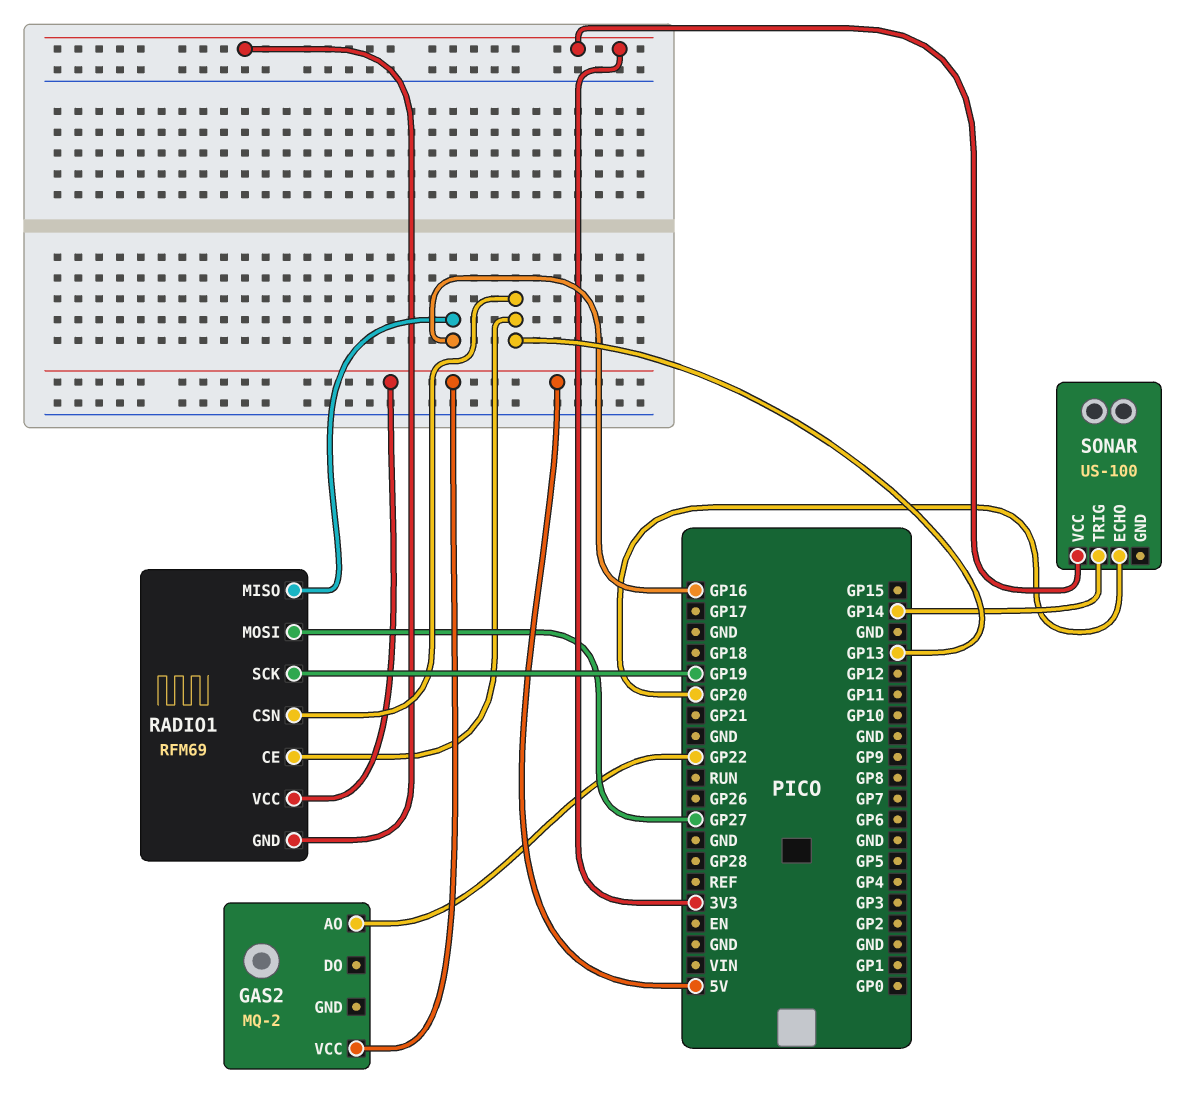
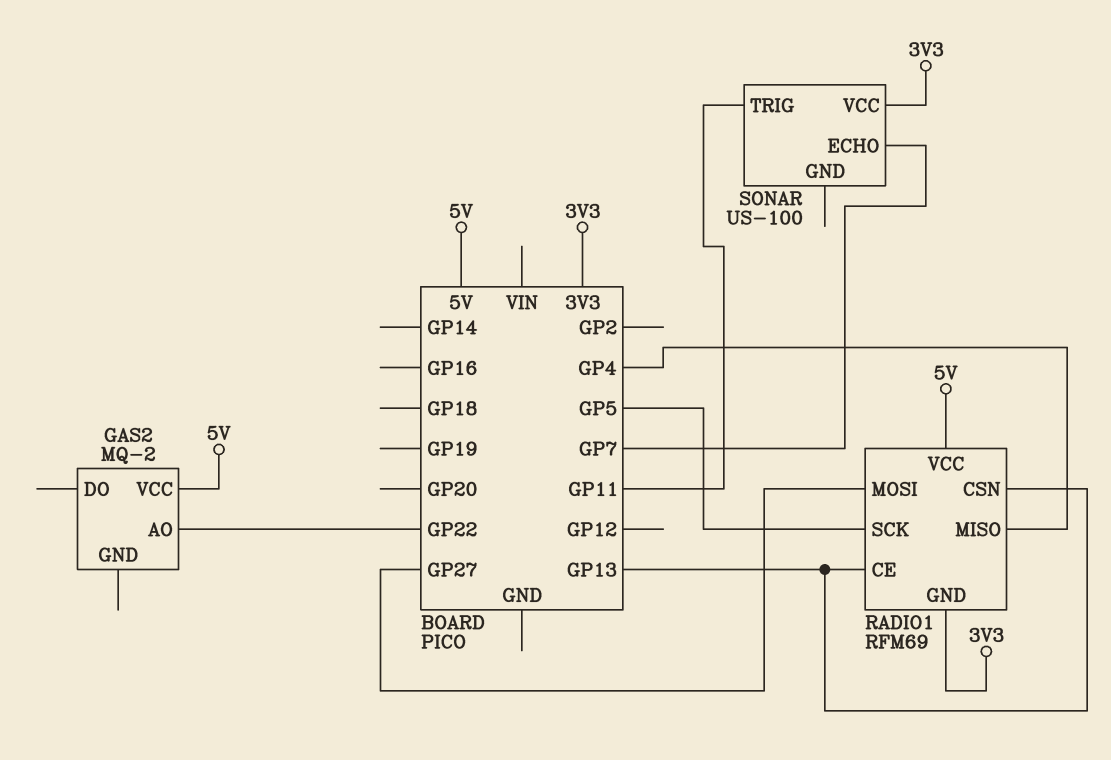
RADIO1 pin MISO: GP16 -> GP4
RADIO1 pin SCK: GP19 -> GP5
SONAR pin ECHO: GP20 -> GP7
SONAR pin TRIG: GP14 -> GP11

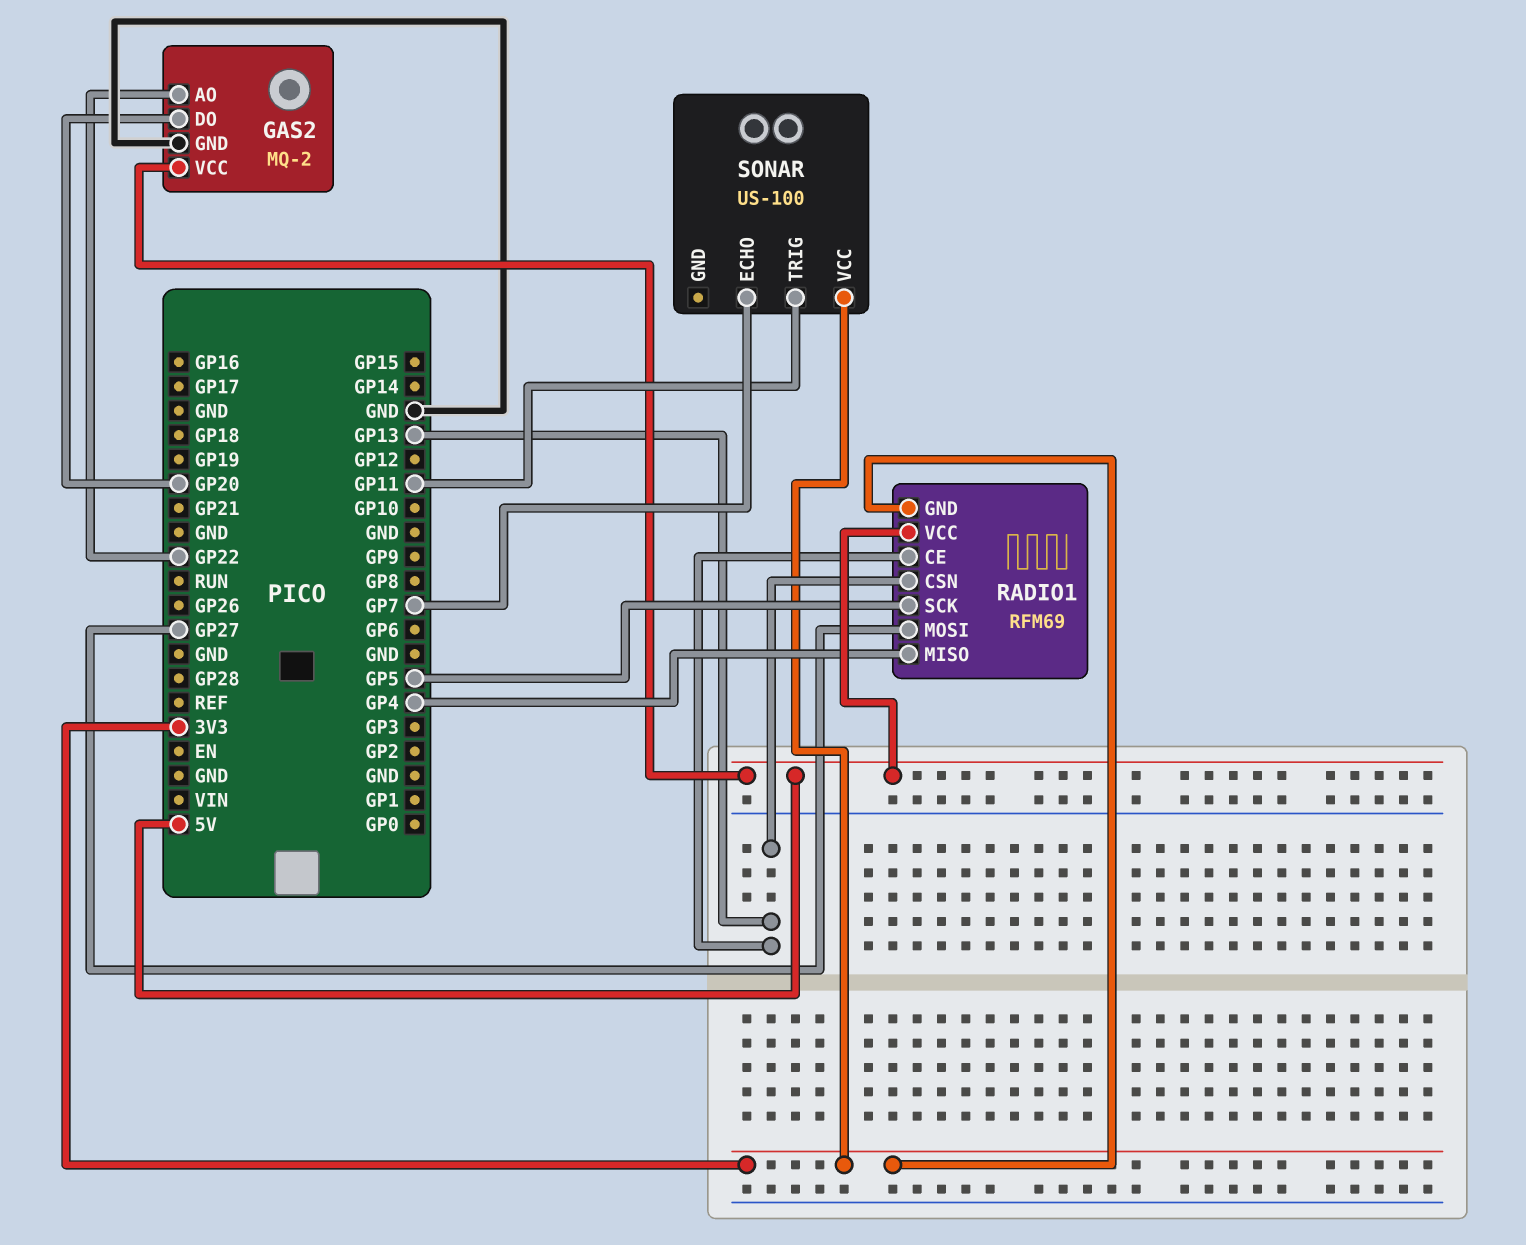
GAS2 pin DO: none -> GP20
GAS2 pin GND: none -> GND

